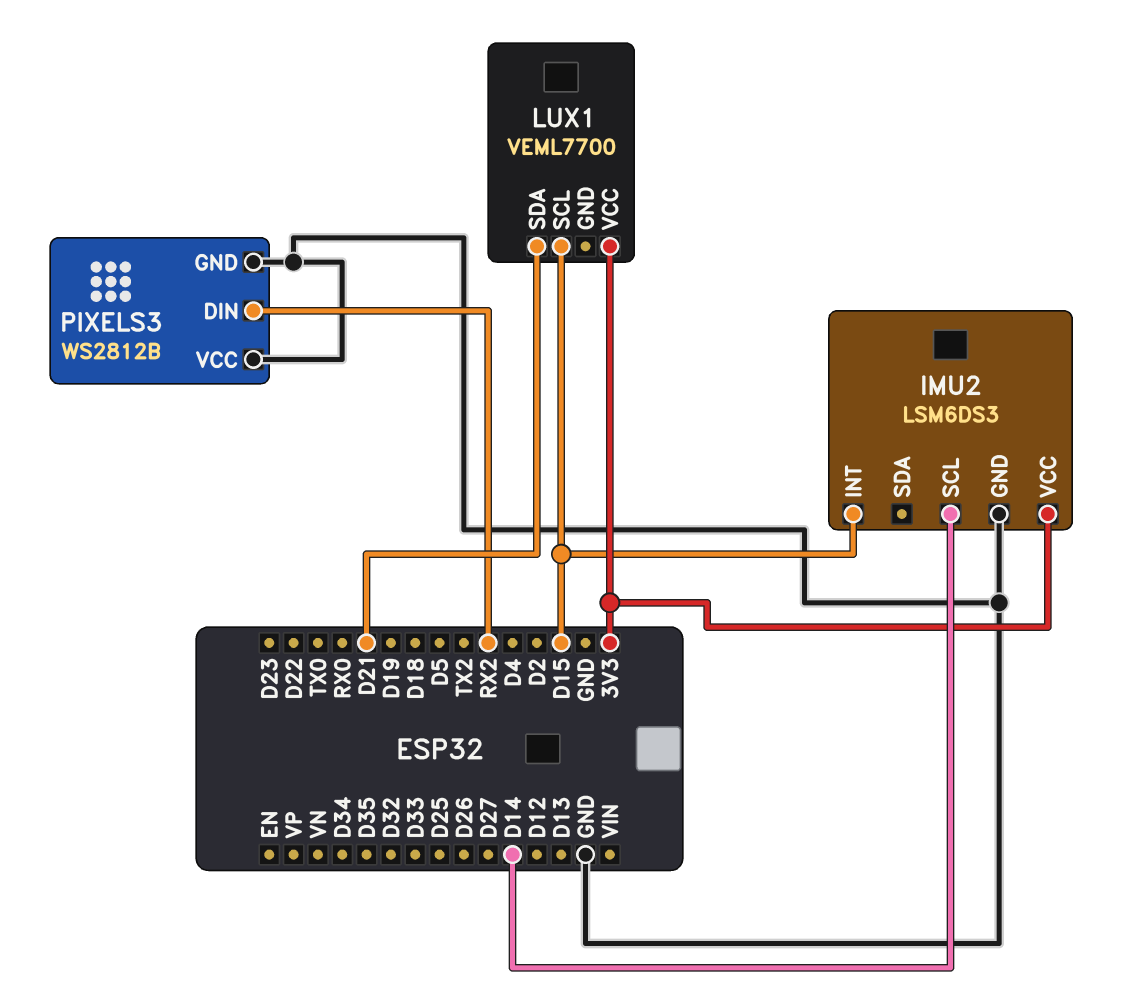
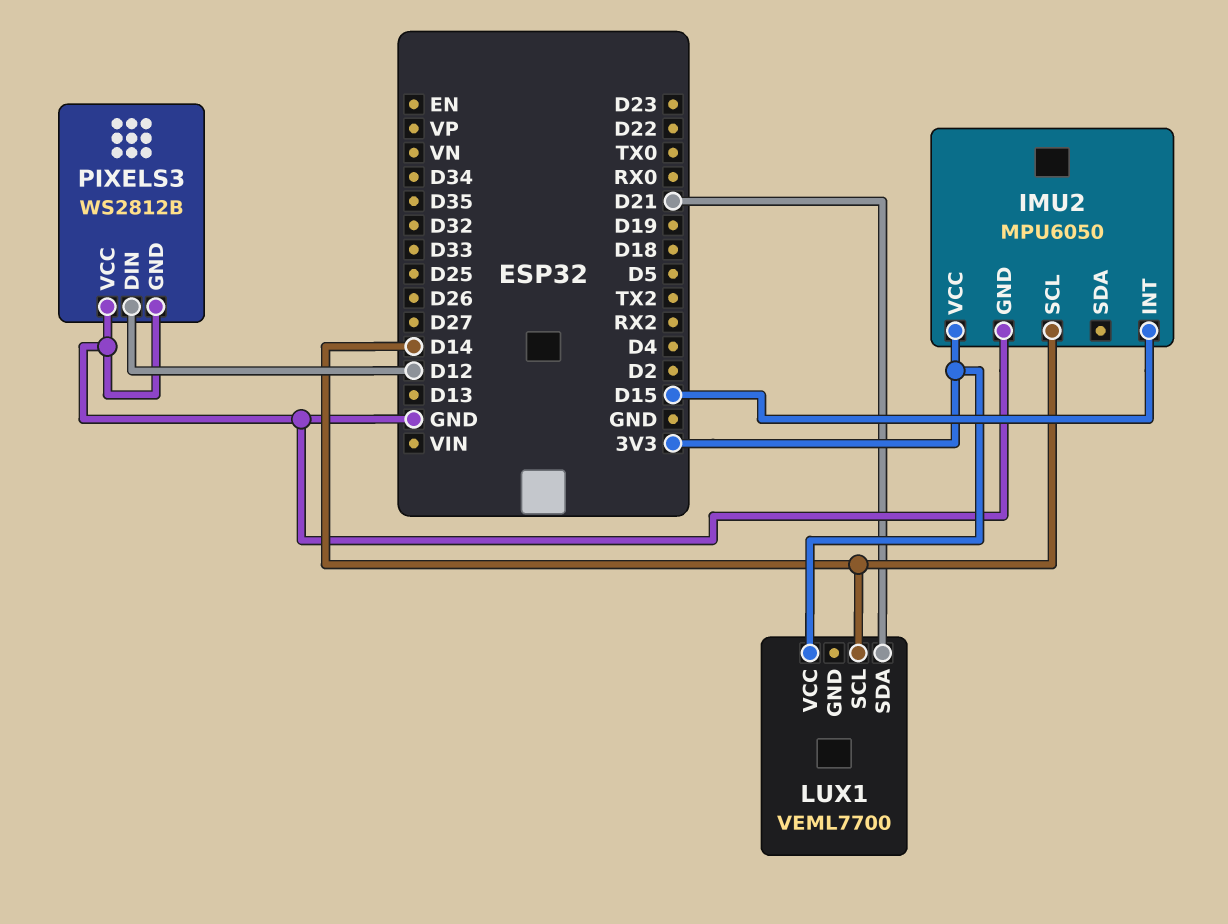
IMU2: LSM6DS3 -> MPU6050
LUX1 pin SCL: D15 -> D14
PIXELS3 pin DIN: RX2 -> D12

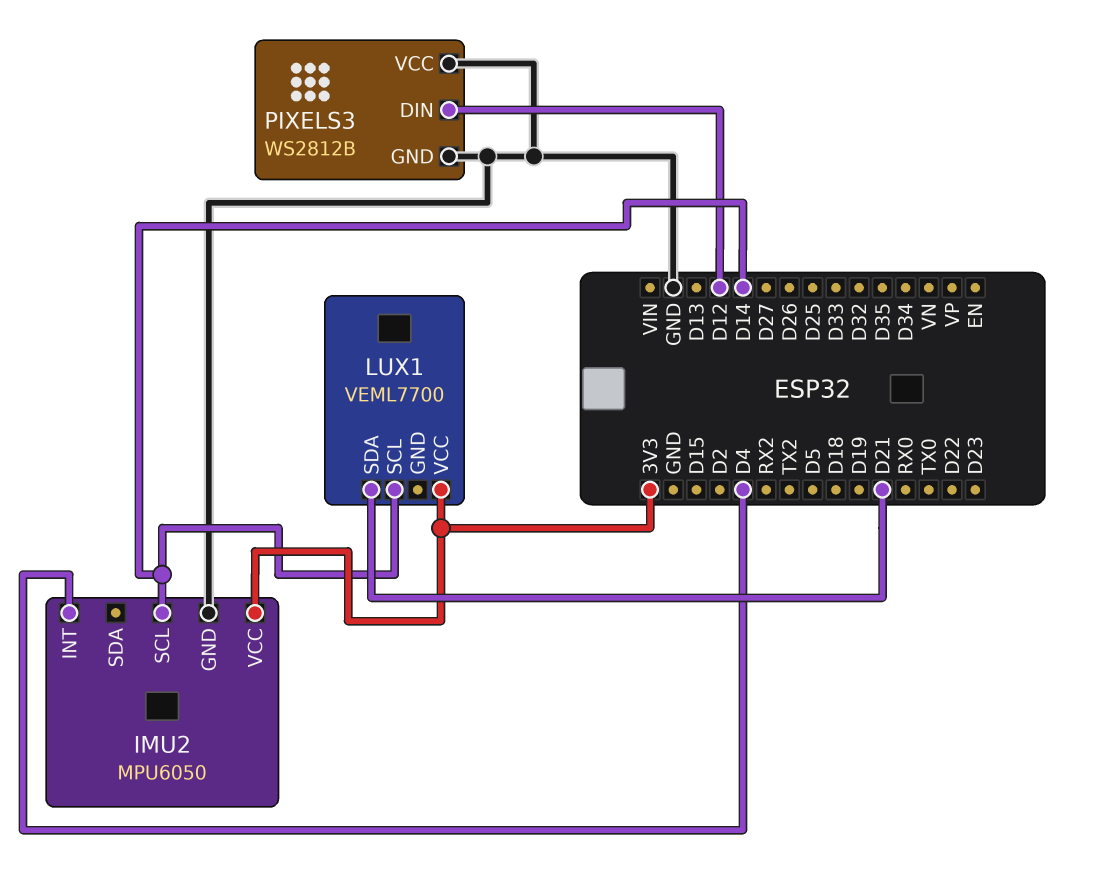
IMU2 pin INT: D15 -> D4

